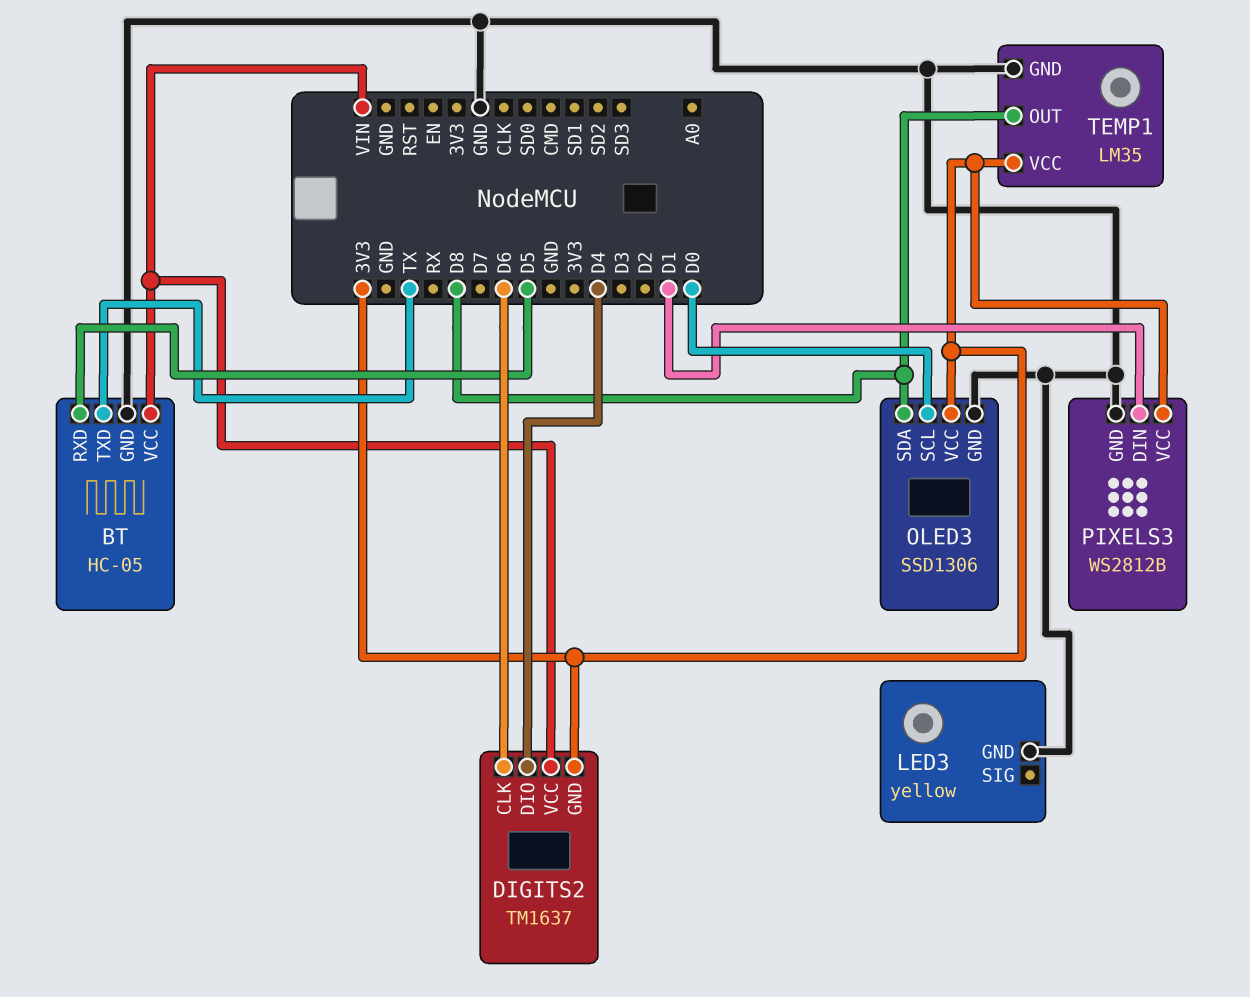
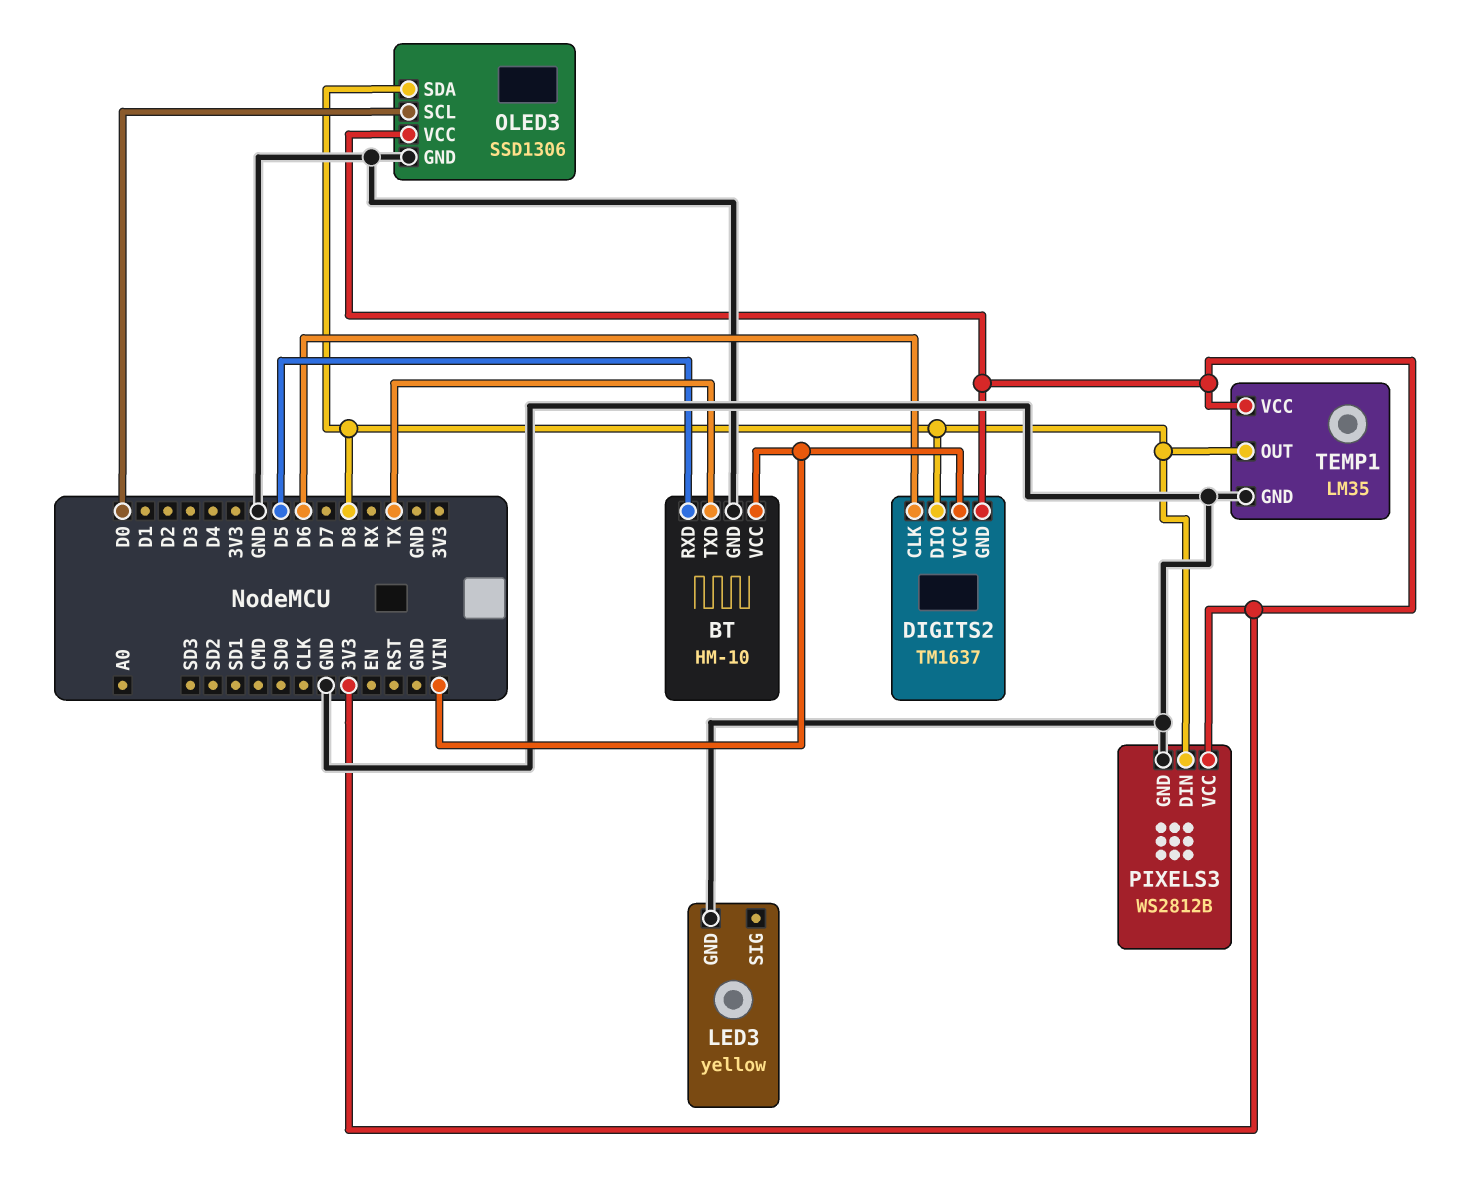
BT: HC-05 -> HM-10
DIGITS2 pin DIO: D4 -> D8
PIXELS3 pin DIN: D1 -> D8

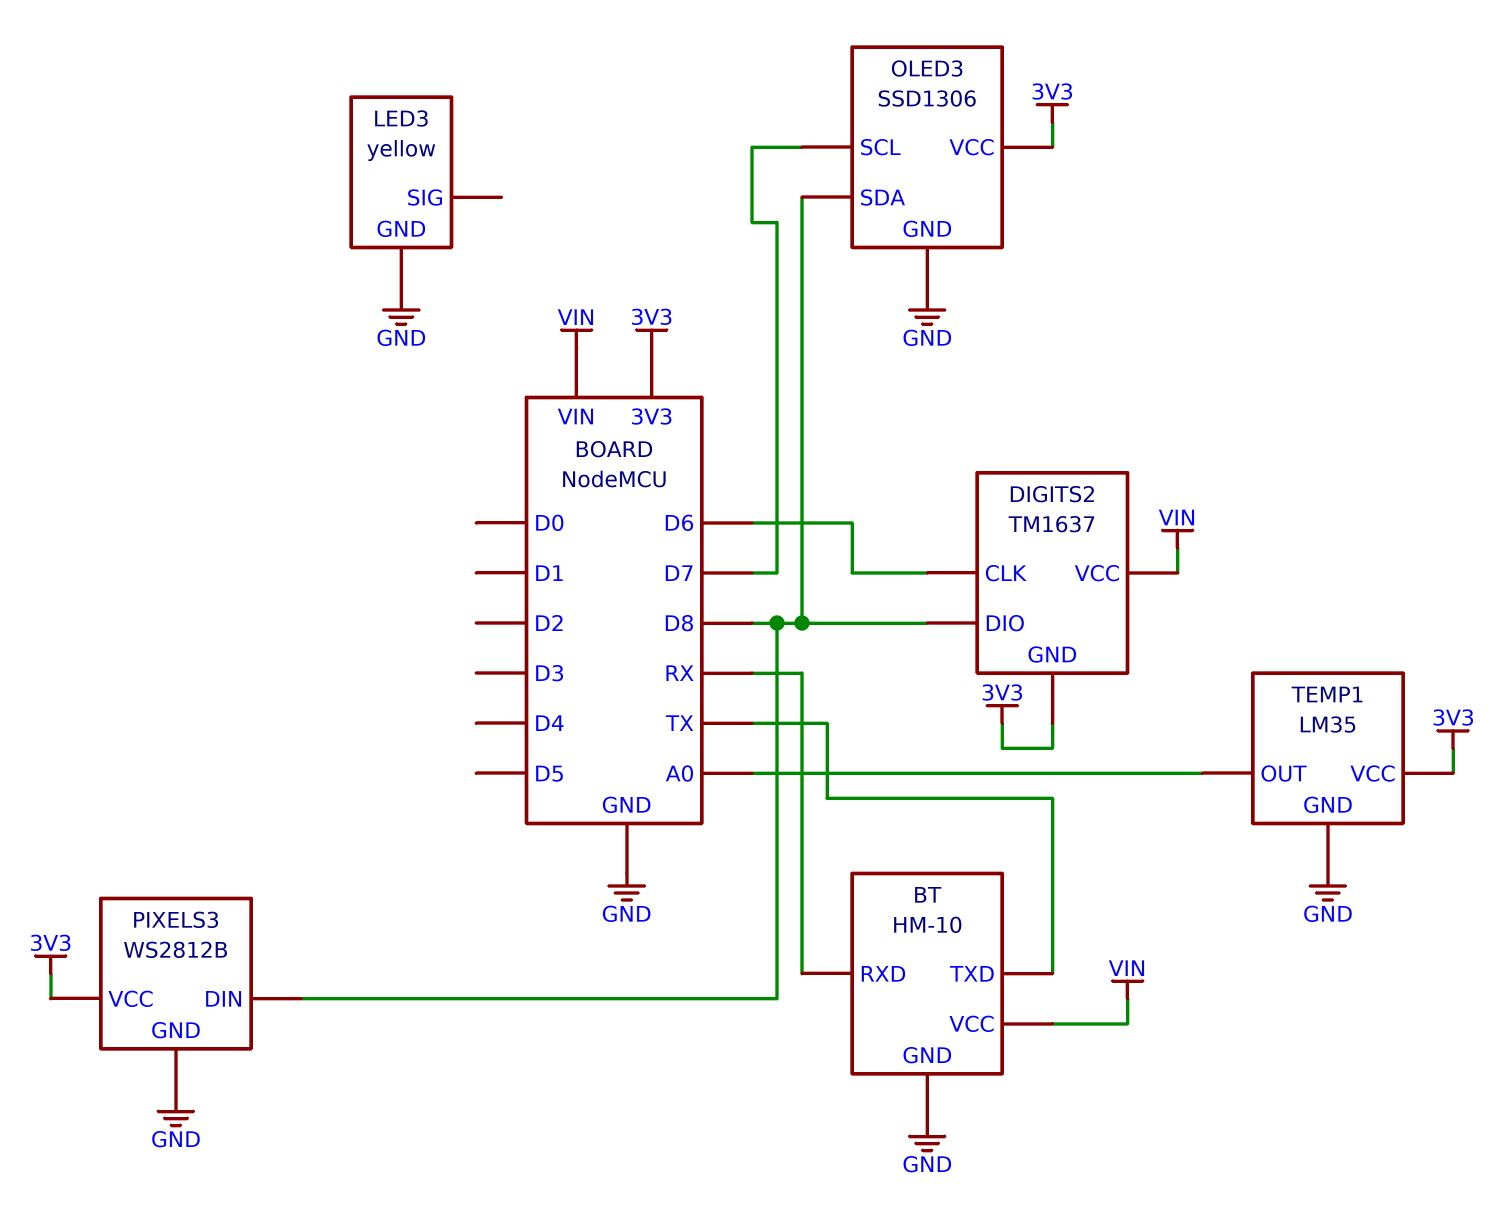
BT pin RXD: D5 -> RX
OLED3 pin SCL: D0 -> D7
TEMP1 pin OUT: D8 -> A0

